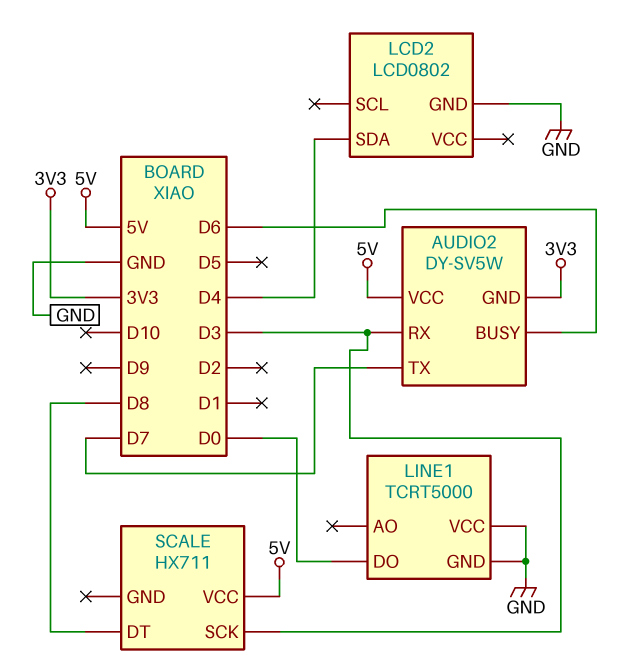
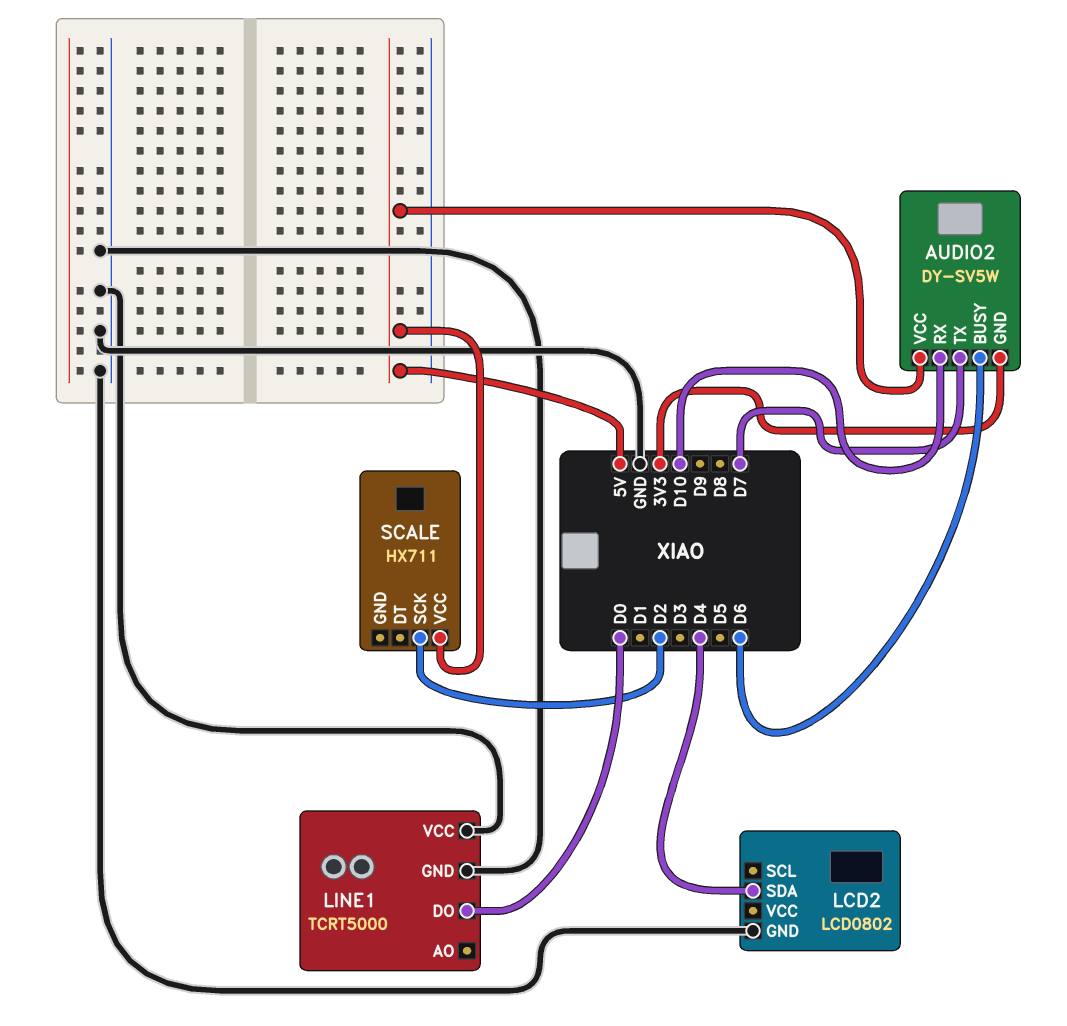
AUDIO2 pin RX: D3 -> D10
SCALE pin DT: D8 -> none
SCALE pin SCK: D3 -> D2

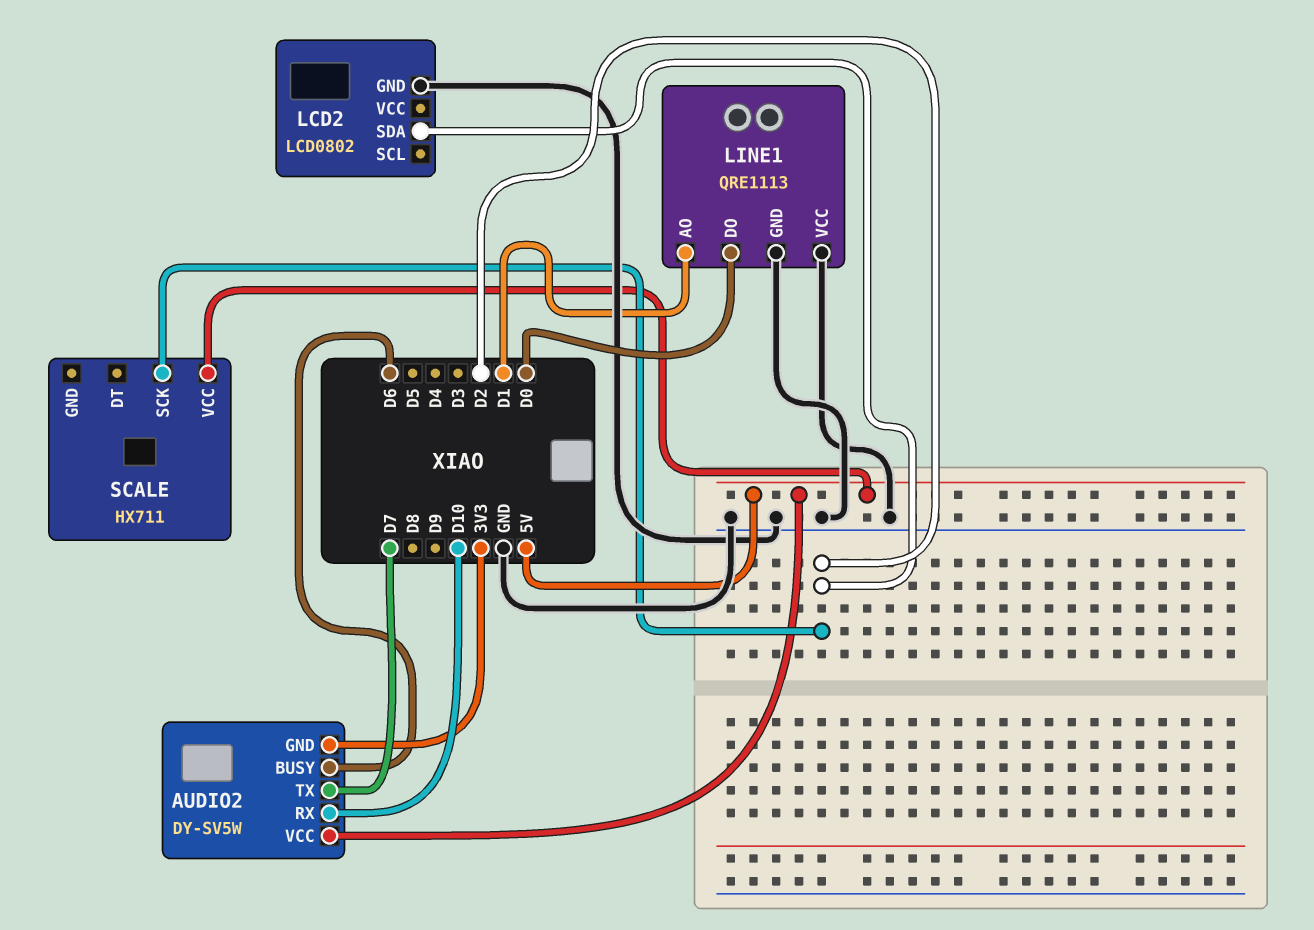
LCD2 pin SDA: D4 -> D2
LINE1: TCRT5000 -> QRE1113
LINE1 pin AO: none -> D1

